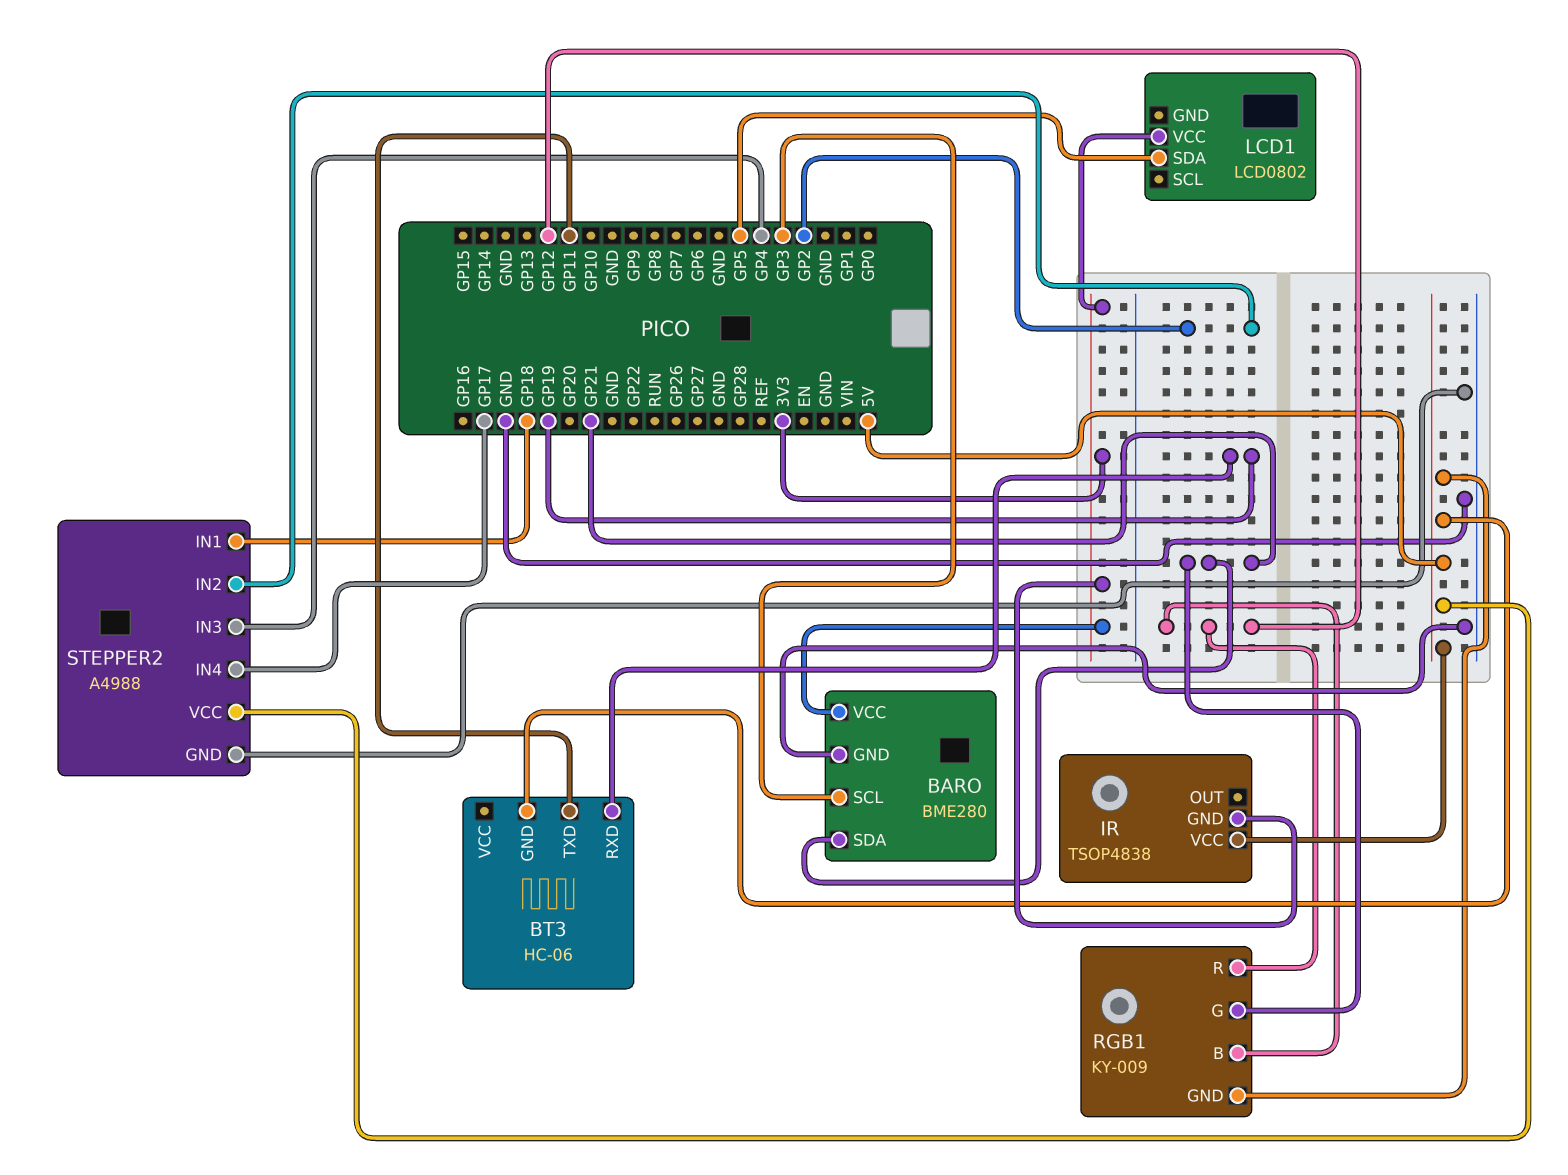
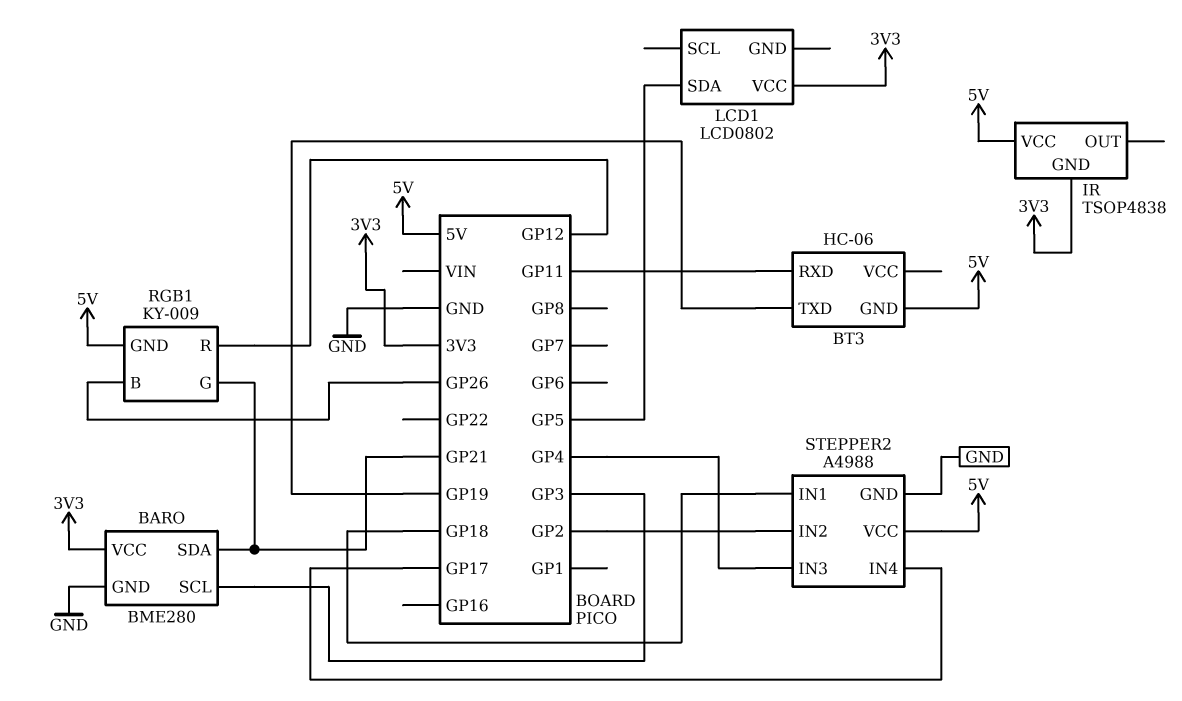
BT3 pin RXD: GP19 -> GP11
BT3 pin TXD: GP11 -> GP19
RGB1 pin B: GP12 -> GP26

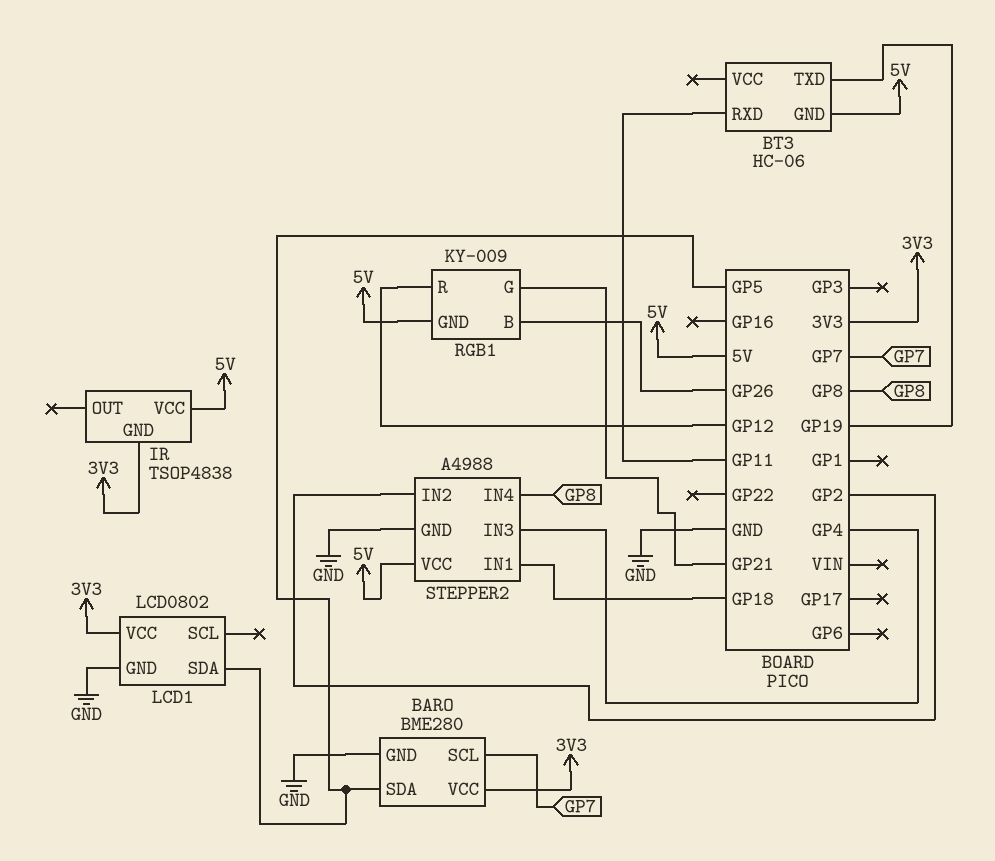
BARO pin SCL: GP3 -> GP7
BARO pin SDA: GP21 -> GP5
LCD1 pin GND: none -> GND
STEPPER2 pin IN4: GP17 -> GP8

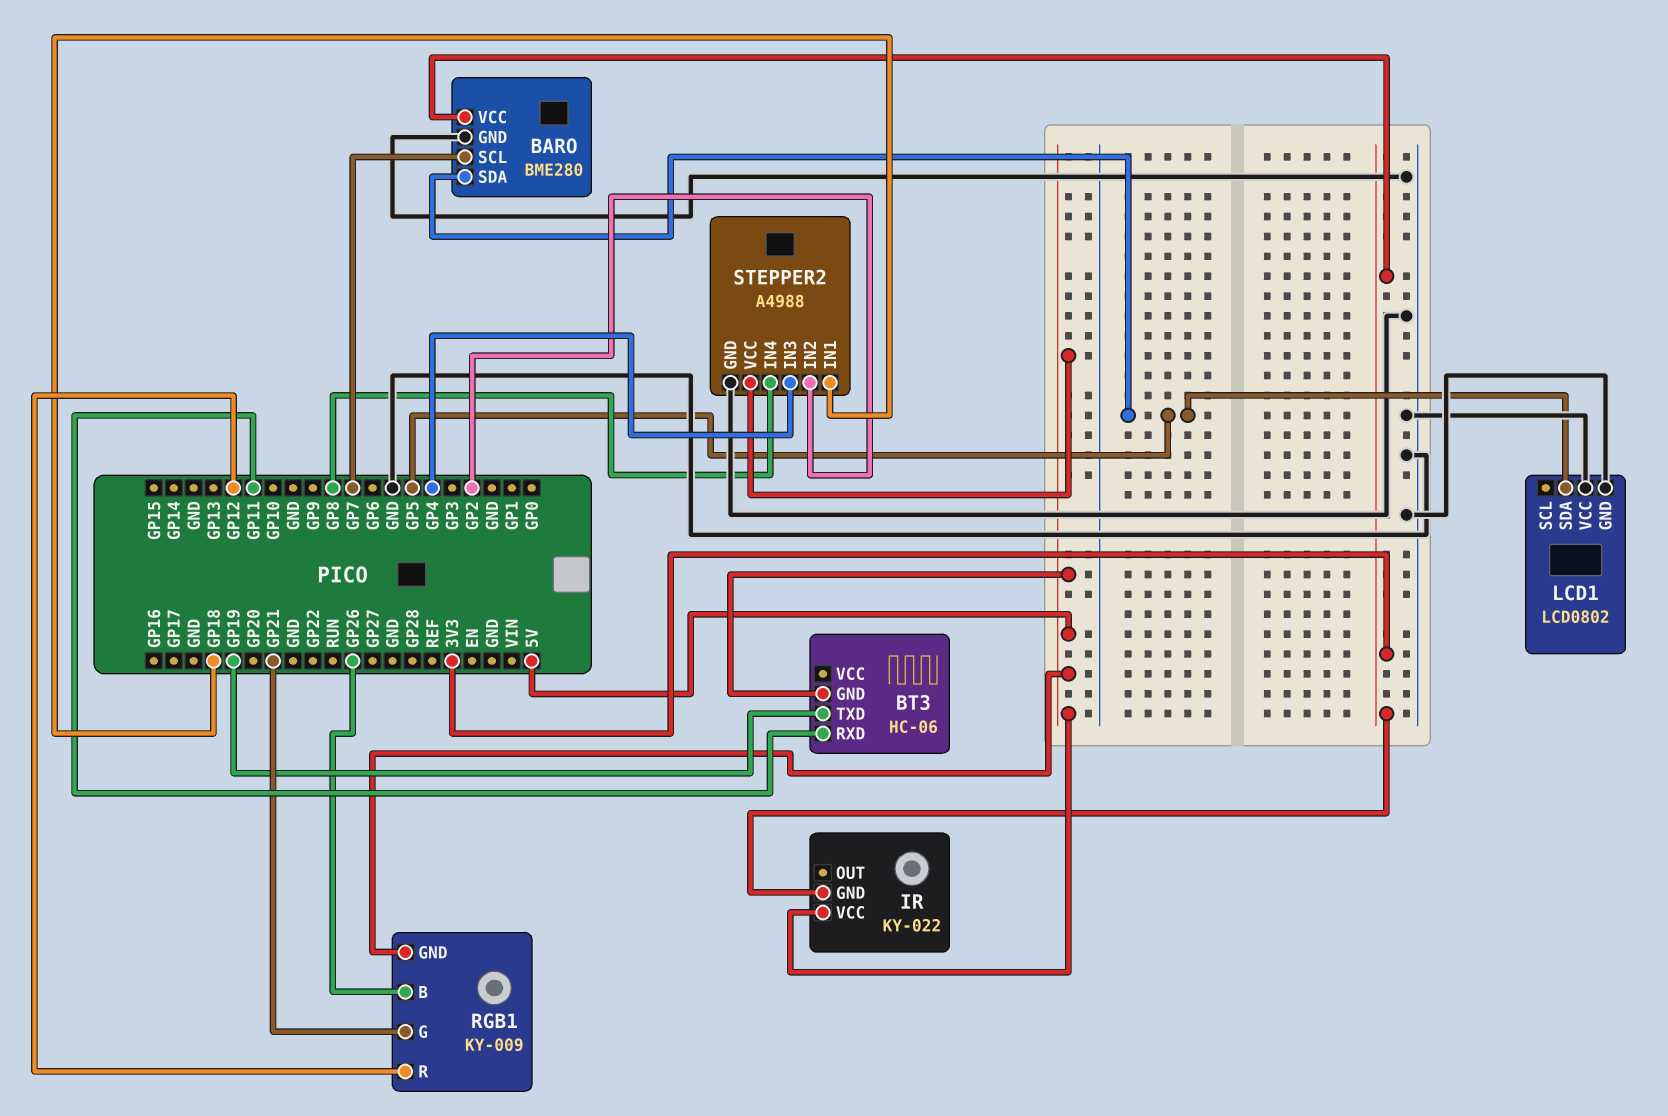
IR: TSOP4838 -> KY-022
LCD1 pin VCC: 3V3 -> GND

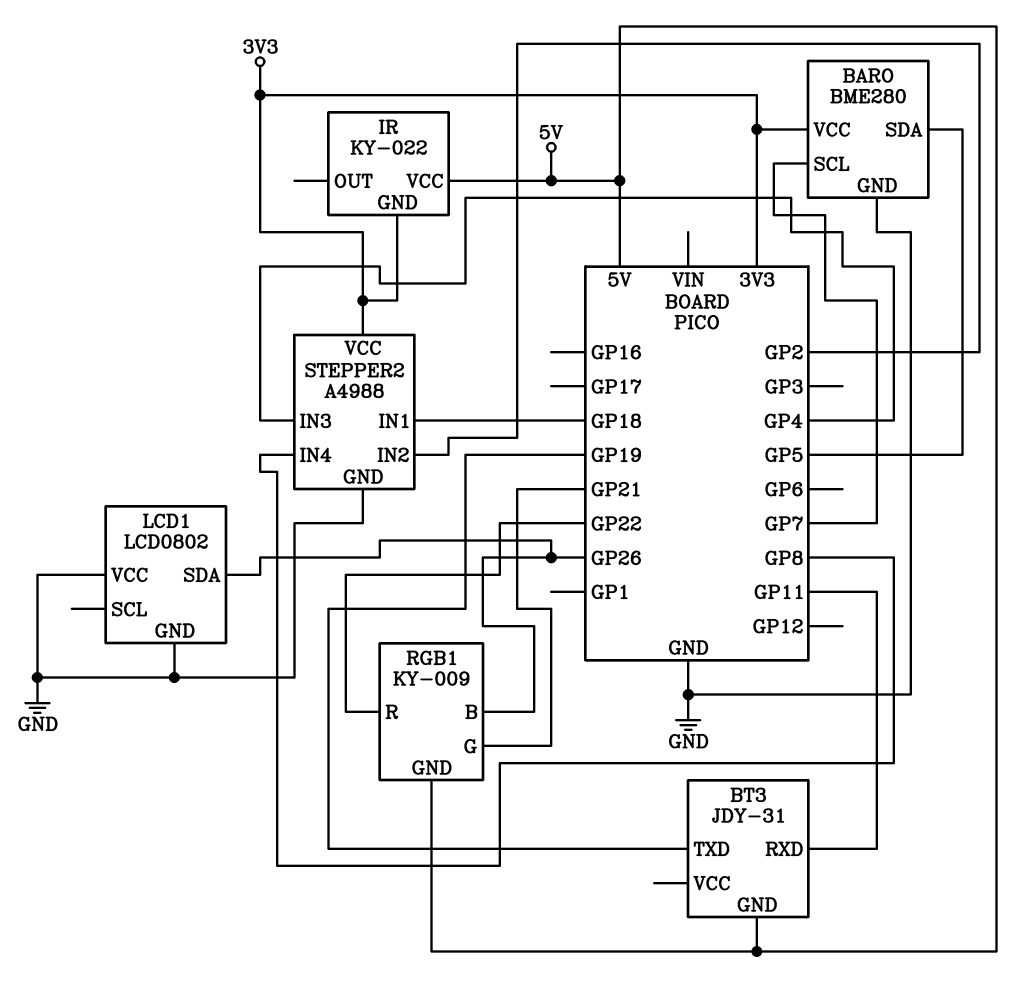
BT3: HC-06 -> JDY-31
LCD1 pin SDA: GP5 -> GP26
RGB1 pin R: GP12 -> GP22
STEPPER2 pin VCC: 5V -> 3V3

